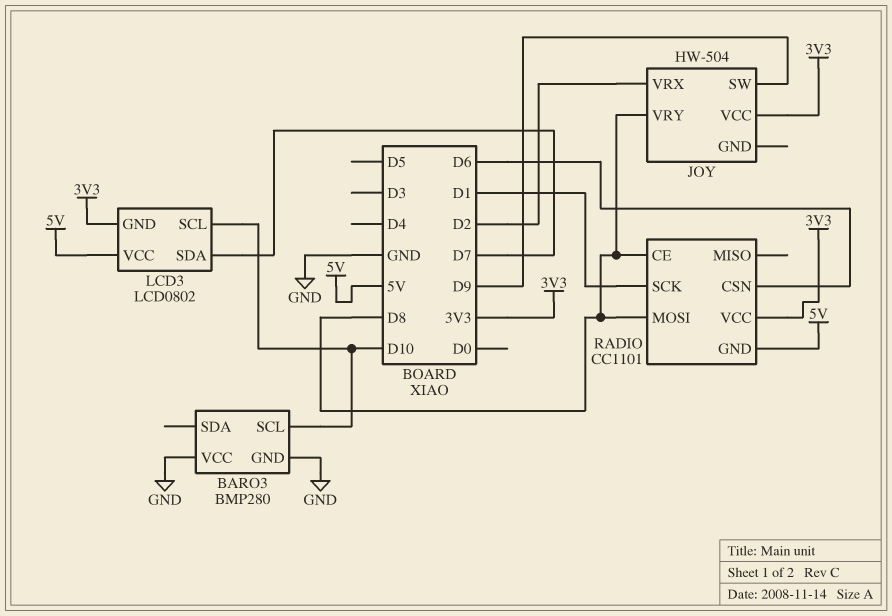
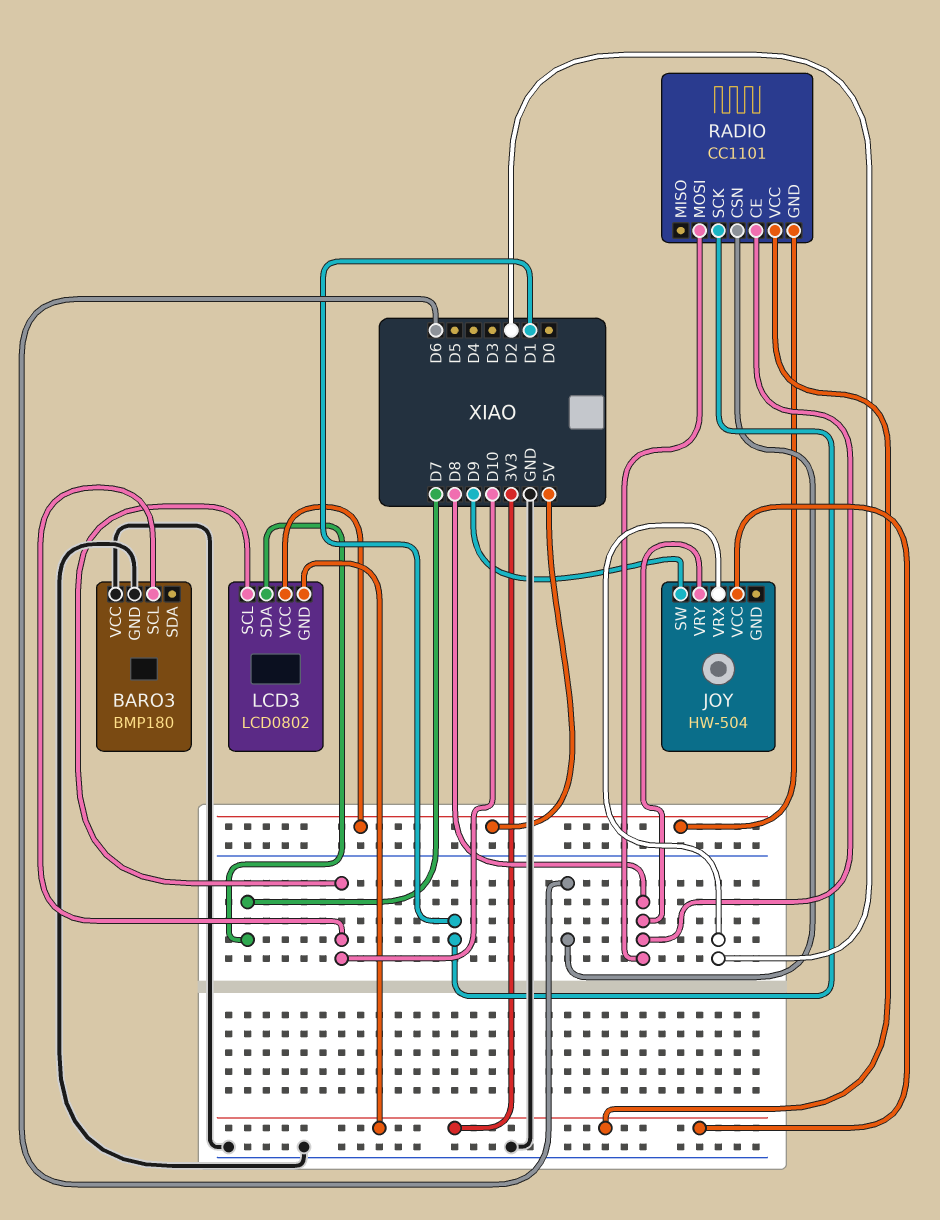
BARO3: BMP280 -> BMP180

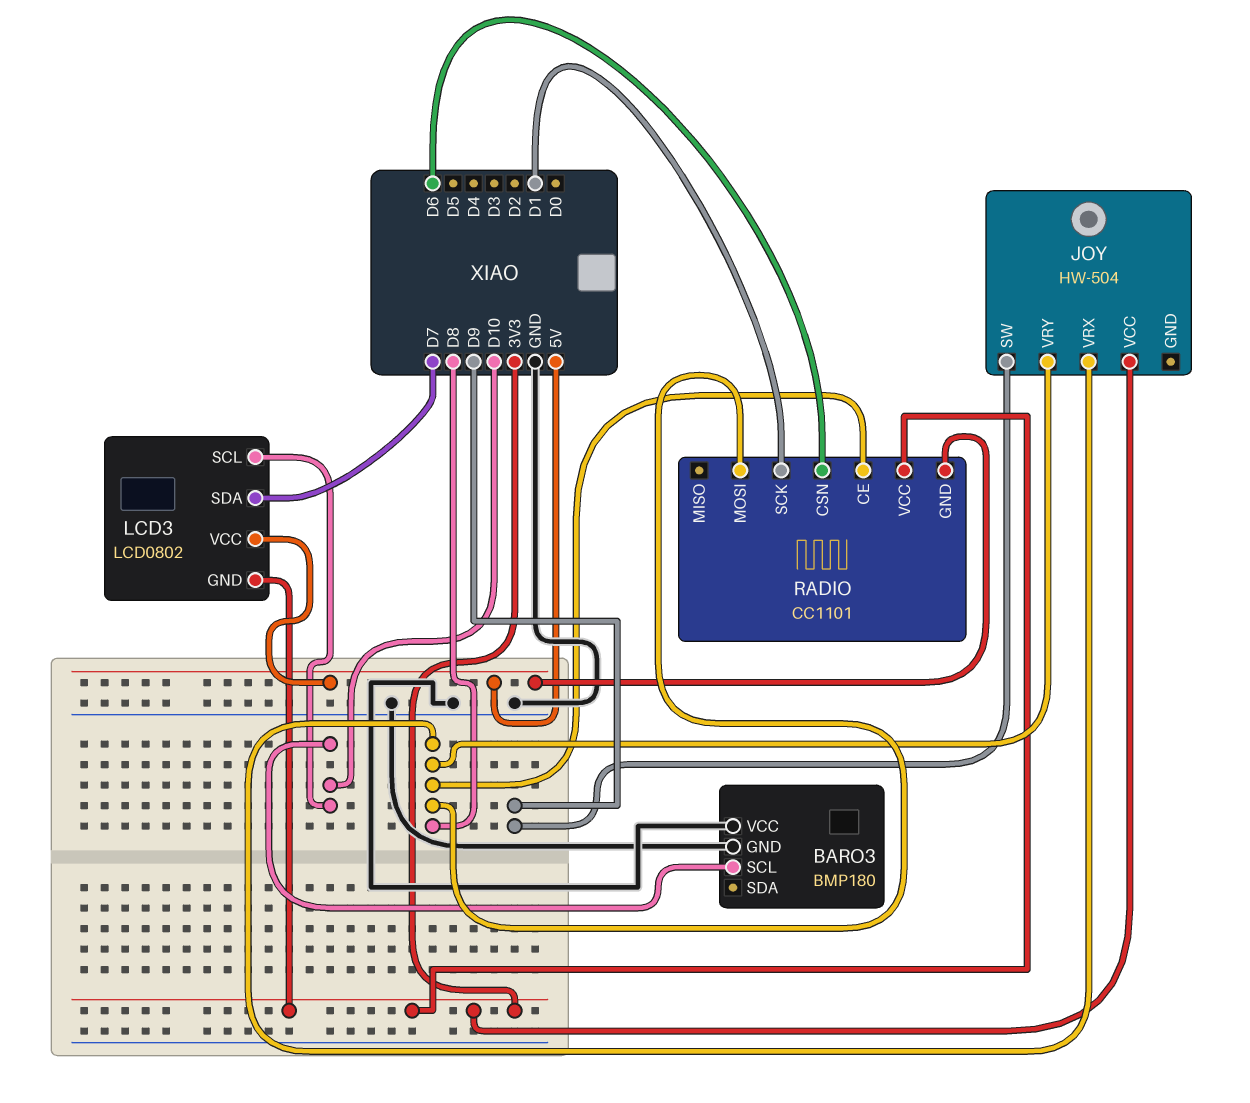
JOY pin VRX: D2 -> D8

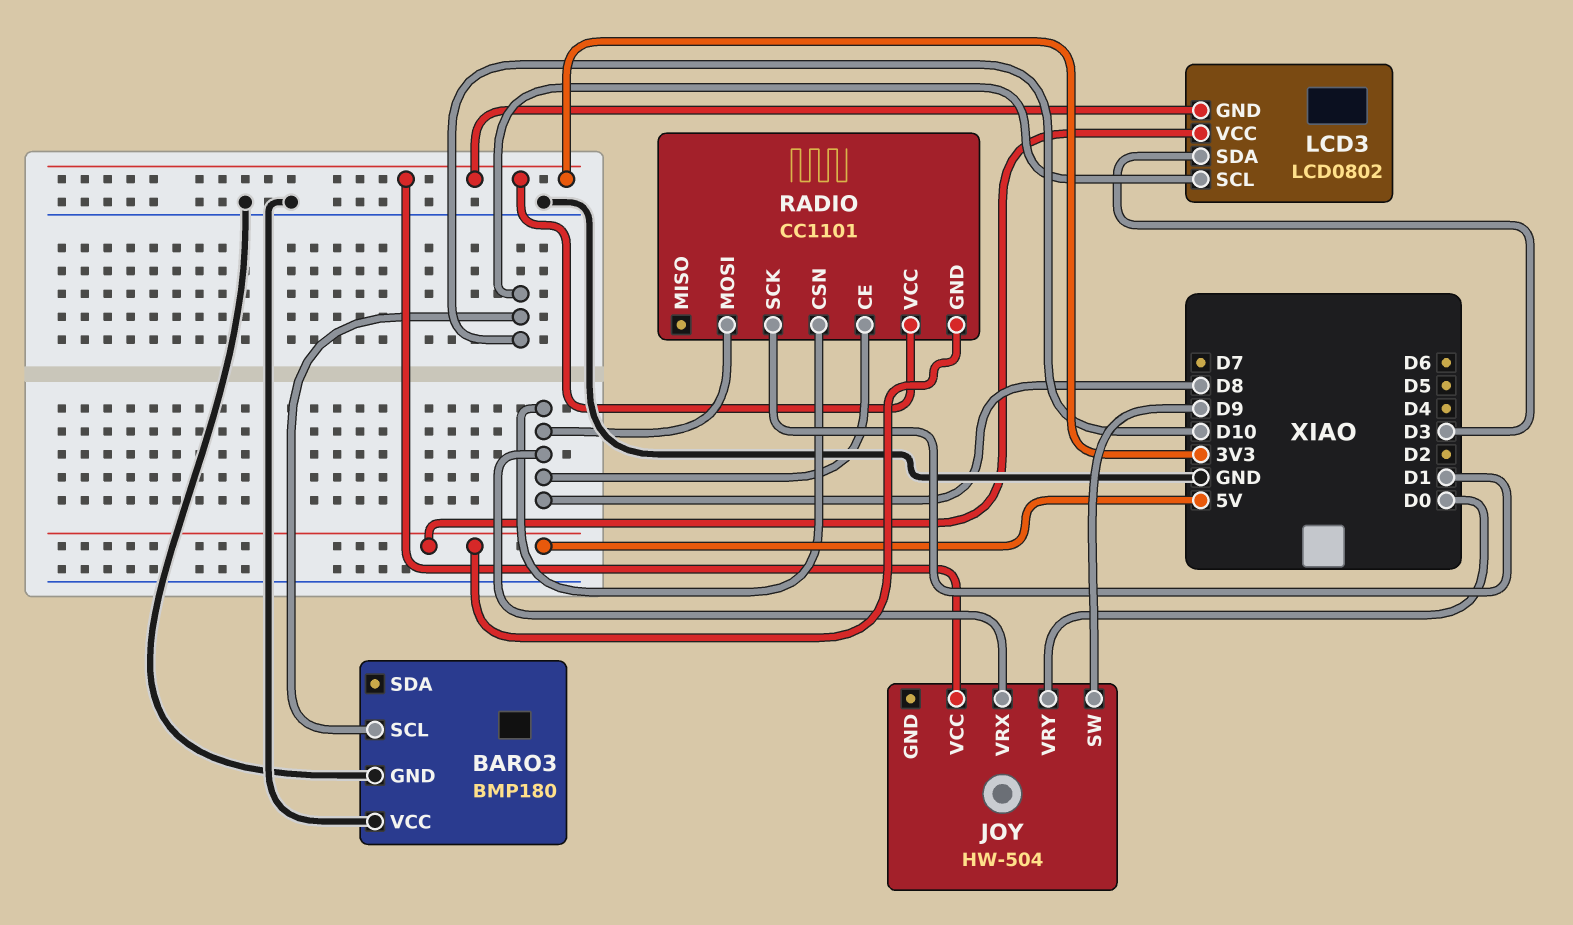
JOY pin VRY: D8 -> D0
LCD3 pin SDA: D7 -> D3
RADIO pin CSN: D6 -> D8

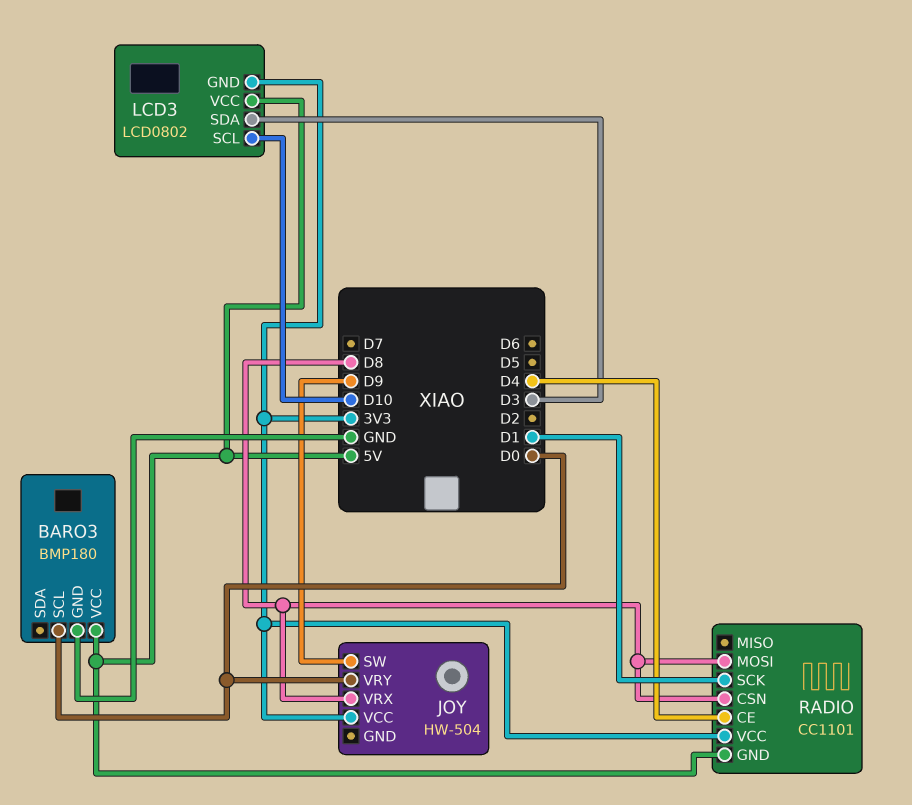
BARO3 pin SCL: D10 -> D0
BARO3 pin VCC: GND -> 5V
RADIO pin CE: D8 -> D4

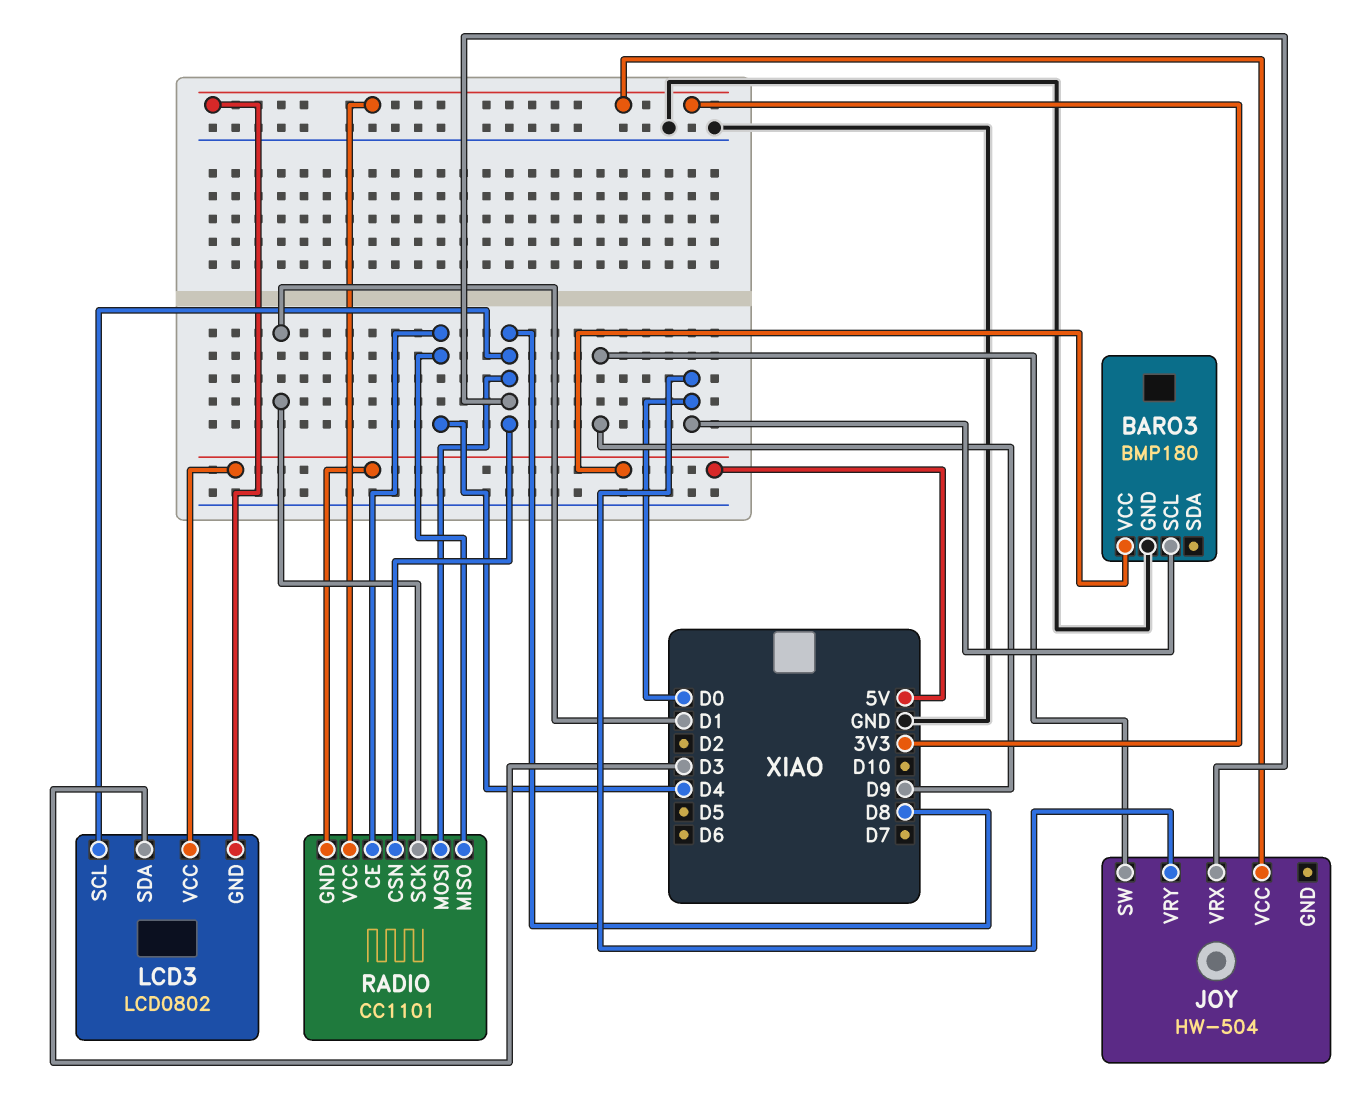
LCD3 pin SCL: D10 -> D8
RADIO pin MISO: none -> D4

